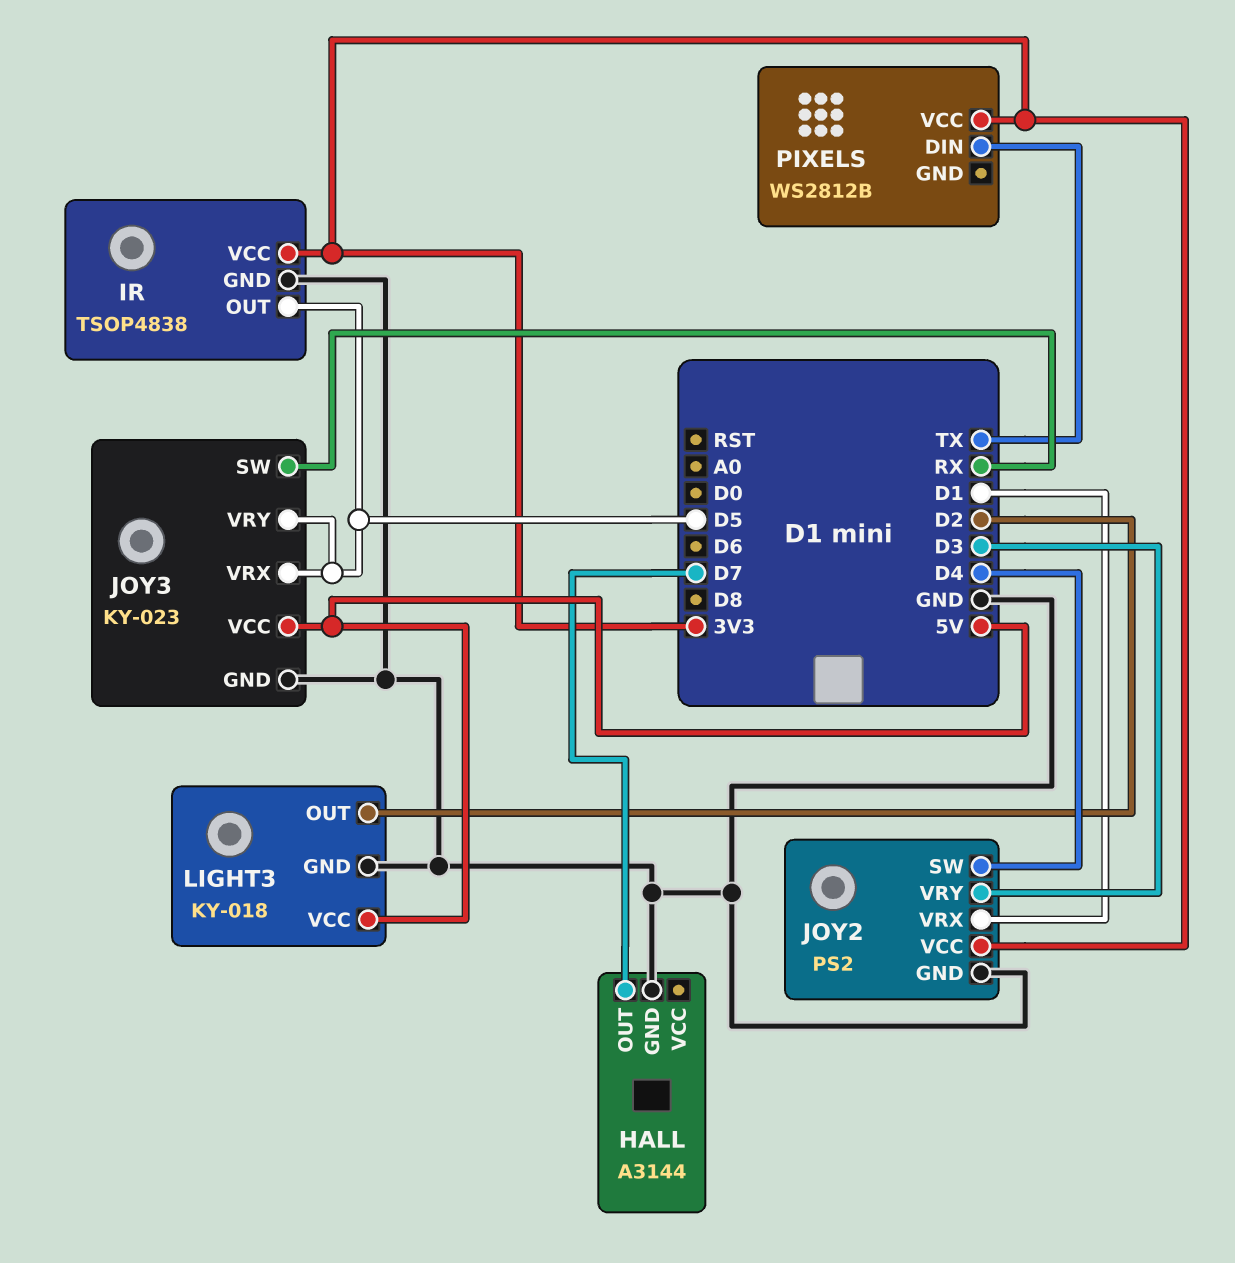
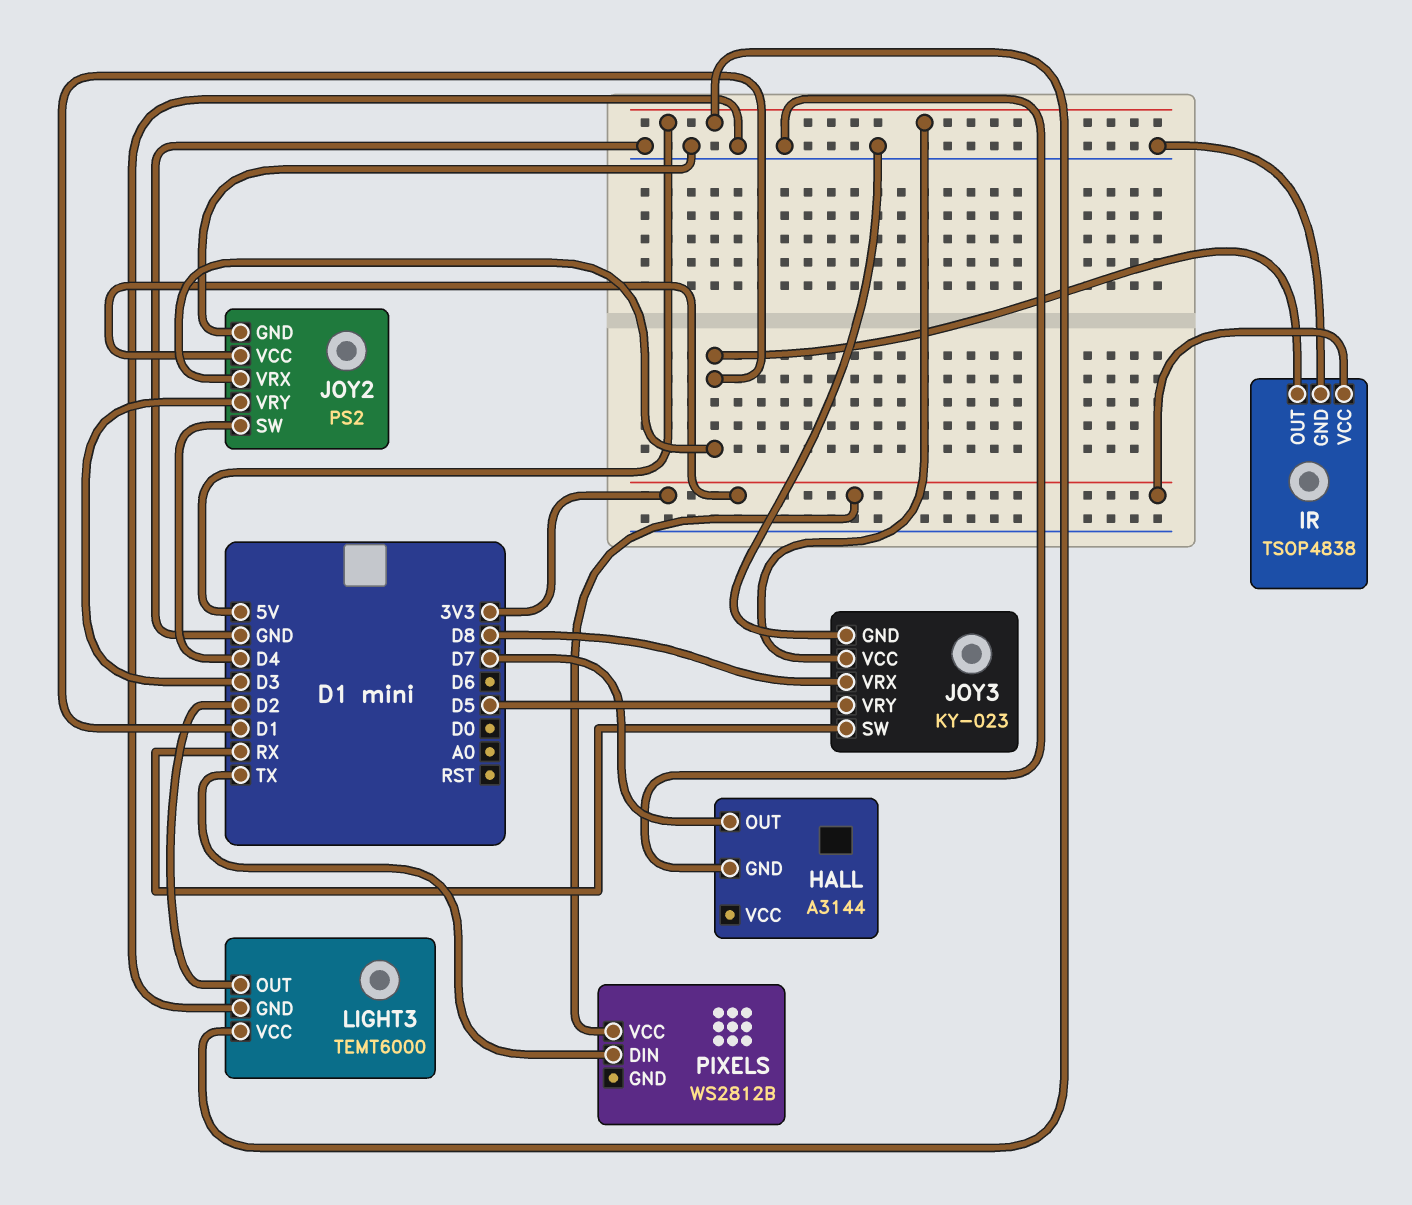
IR pin OUT: D5 -> D1
JOY3 pin VRX: D5 -> D8
LIGHT3: KY-018 -> TEMT6000

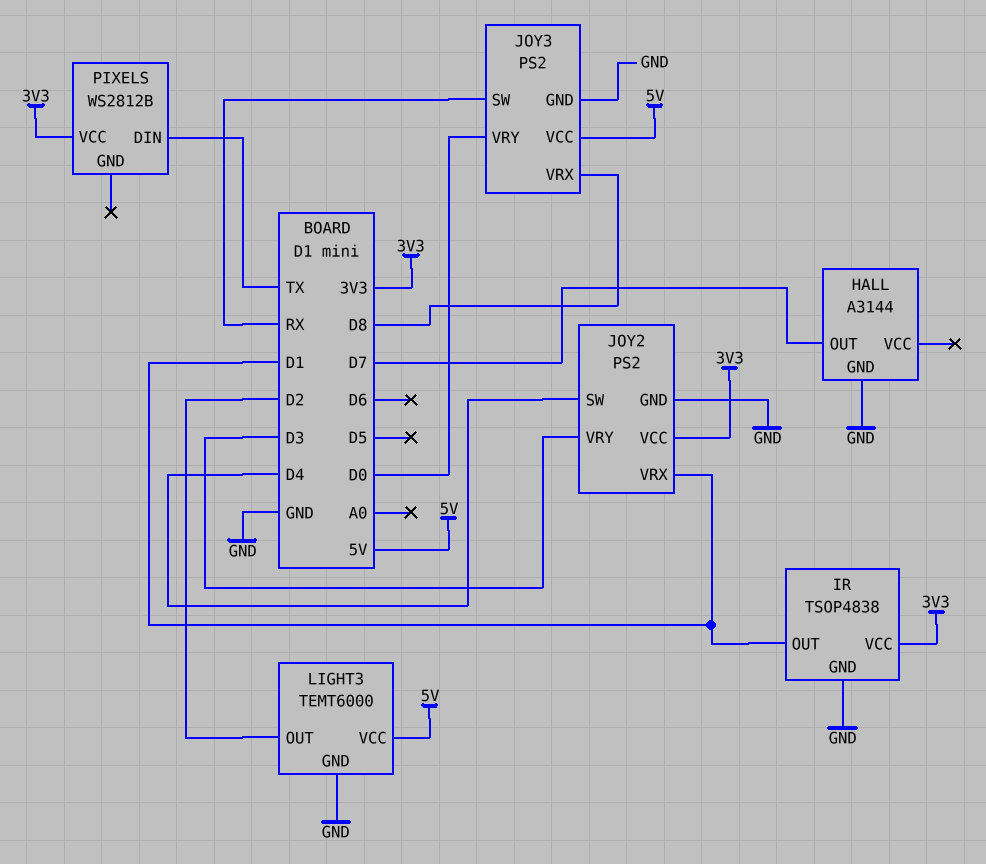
JOY3: KY-023 -> PS2
JOY3 pin VRY: D5 -> D0

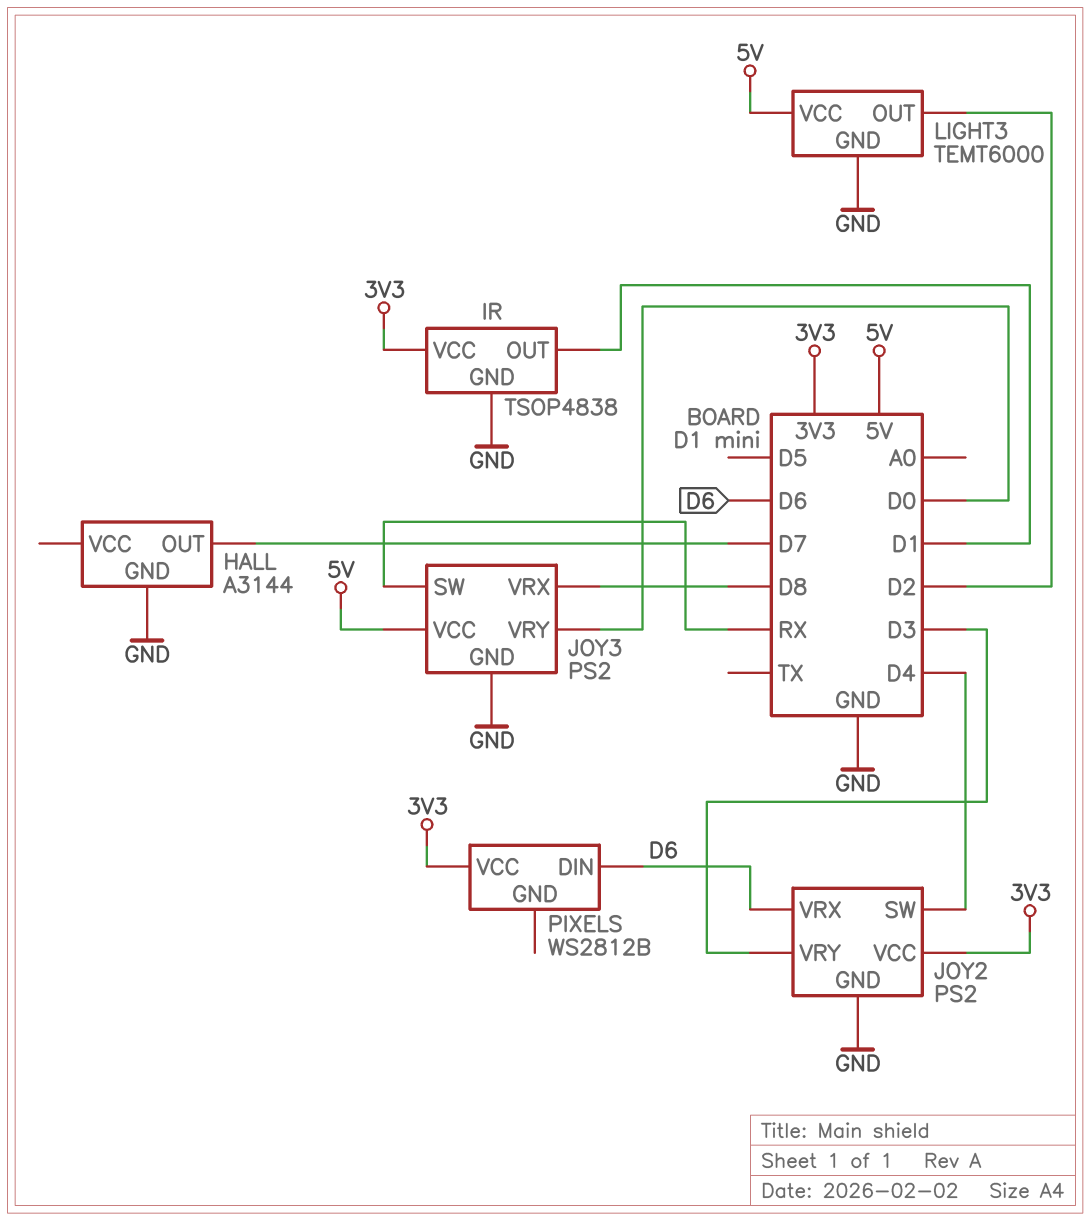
JOY2 pin VRX: D1 -> D6
PIXELS pin DIN: TX -> D6

